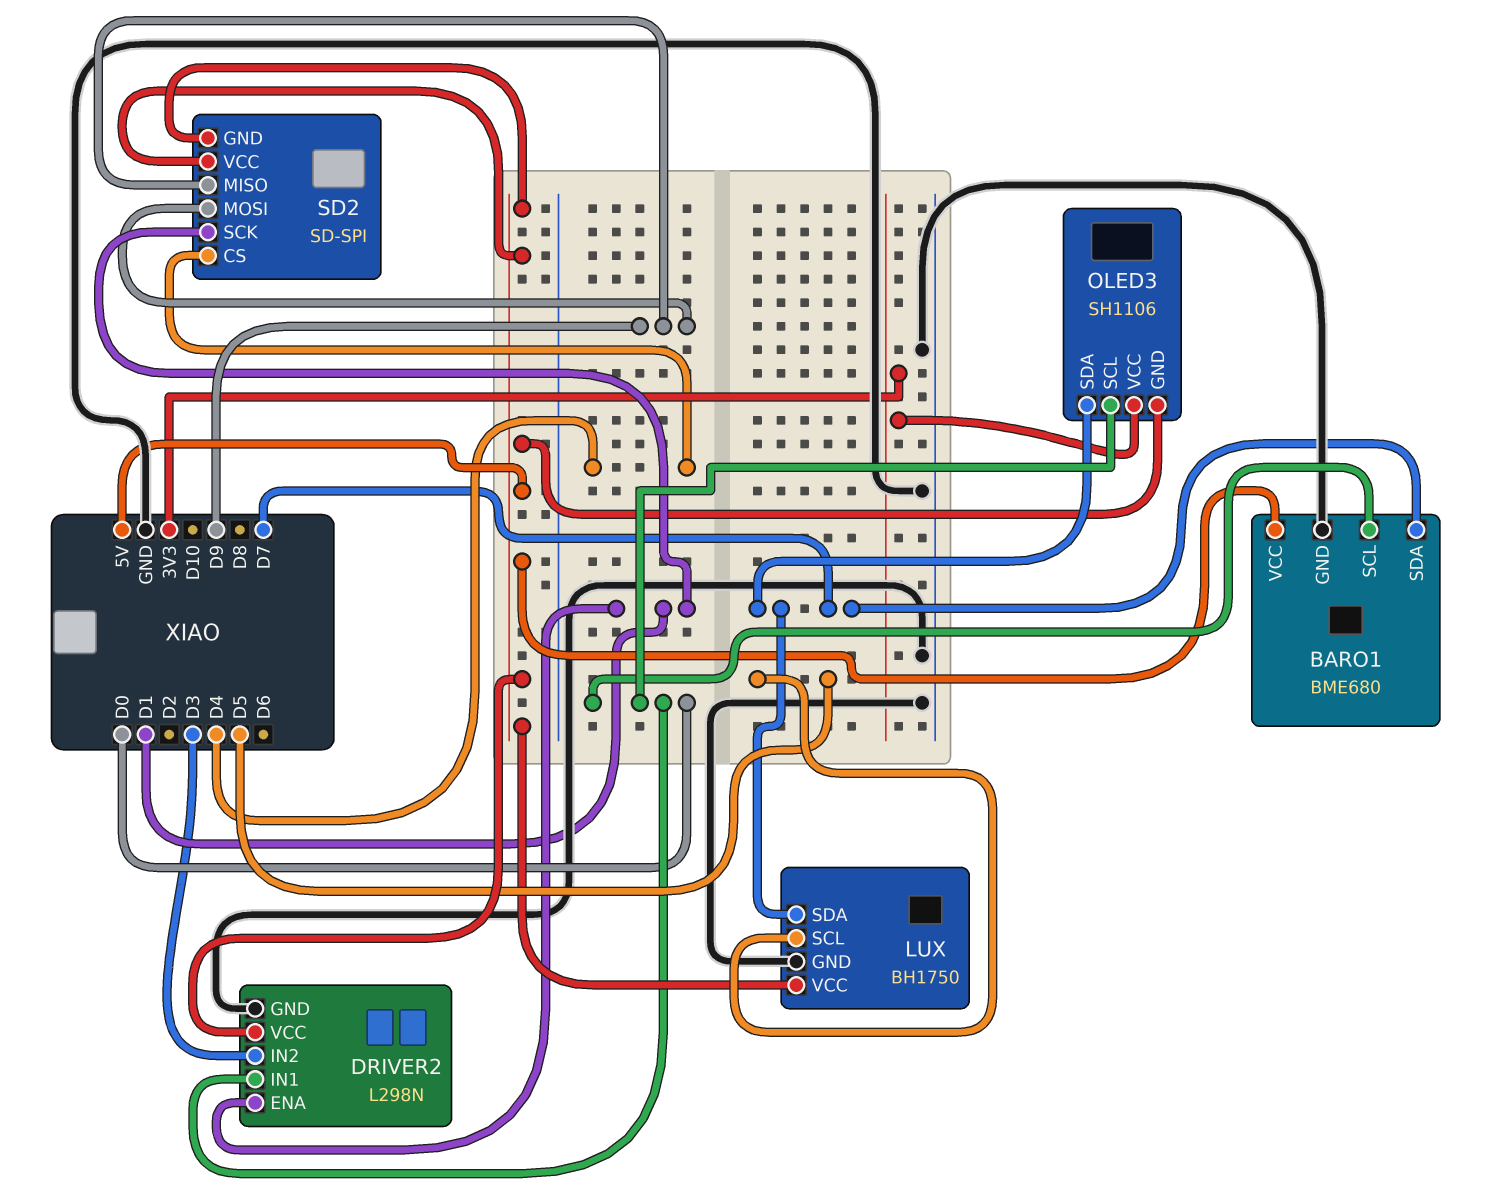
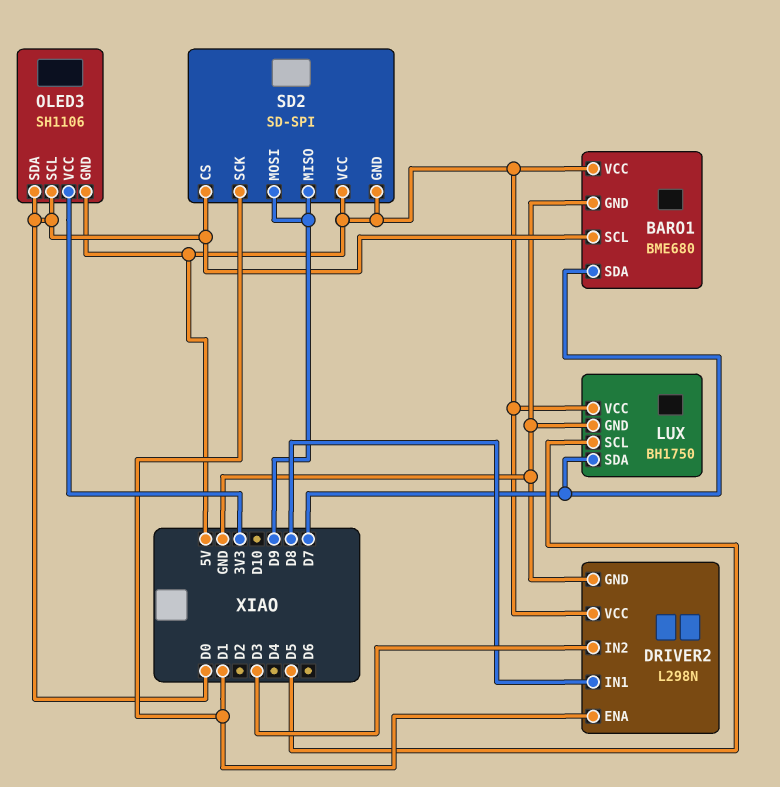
DRIVER2 pin IN1: D0 -> D8
OLED3 pin SDA: D7 -> D0
SD2 pin CS: D4 -> D0

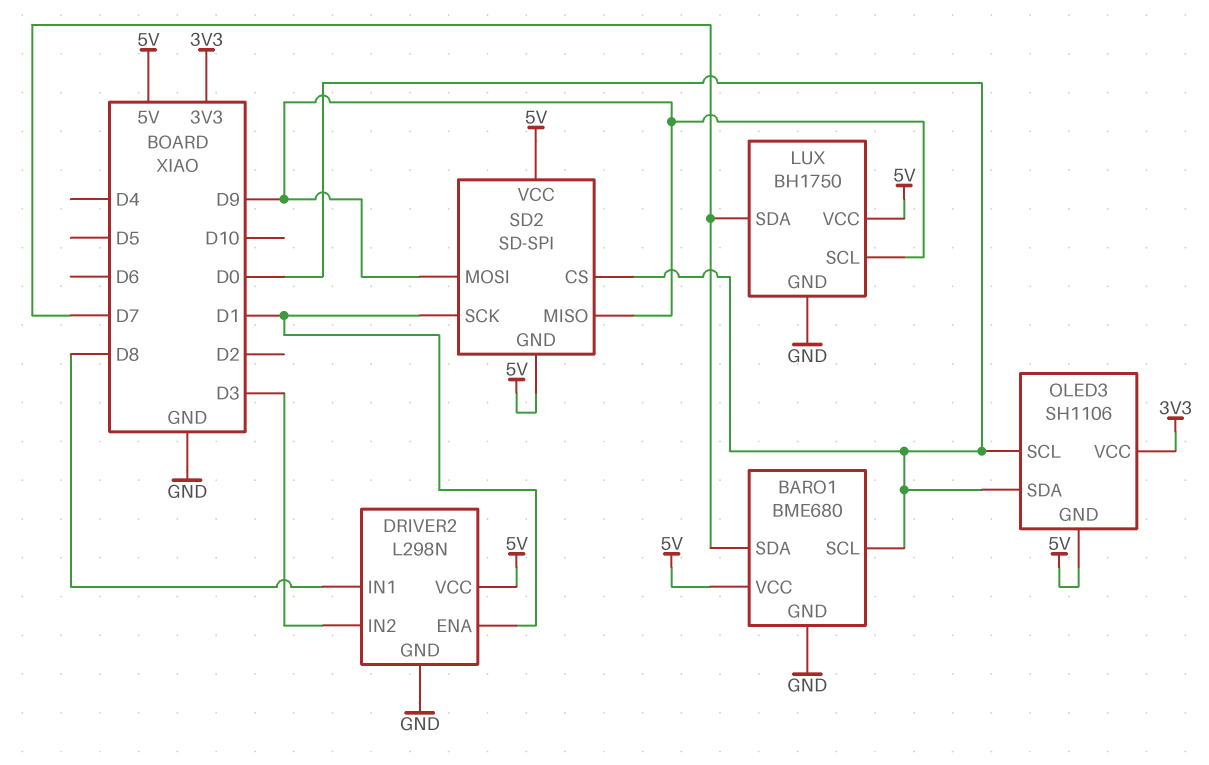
LUX pin SCL: D5 -> D9

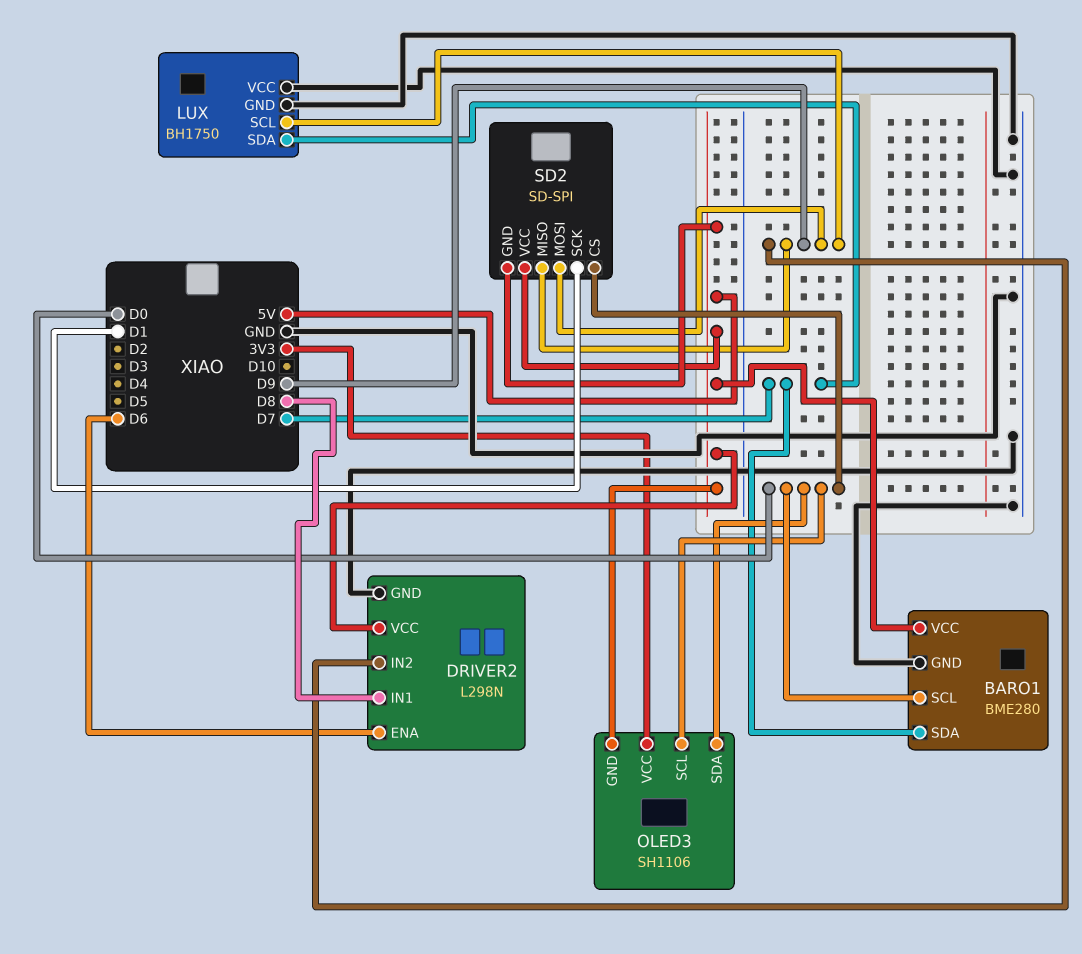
BARO1: BME680 -> BME280
DRIVER2 pin ENA: D1 -> D6
DRIVER2 pin IN2: D3 -> D9
LUX pin VCC: 5V -> GND

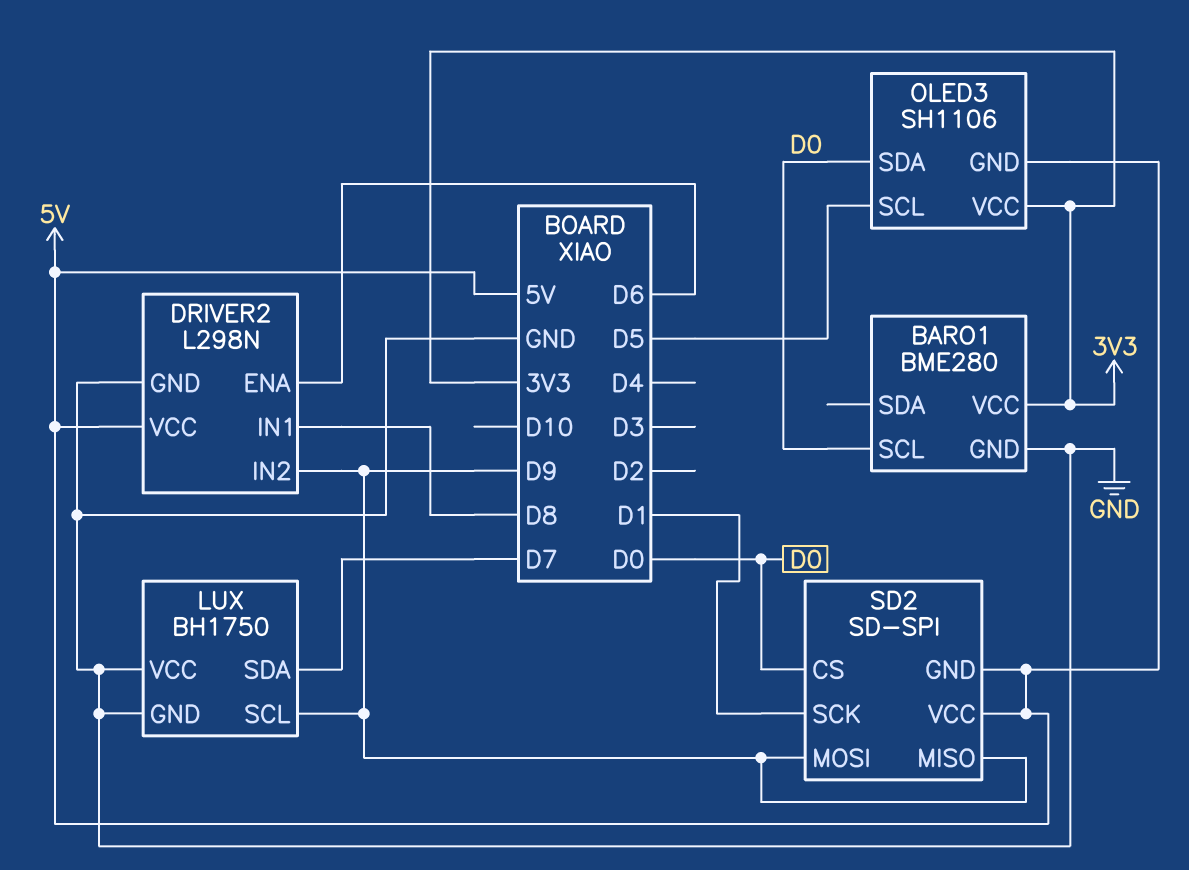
BARO1 pin SDA: D7 -> none
BARO1 pin VCC: 5V -> 3V3
OLED3 pin SCL: D0 -> D5

